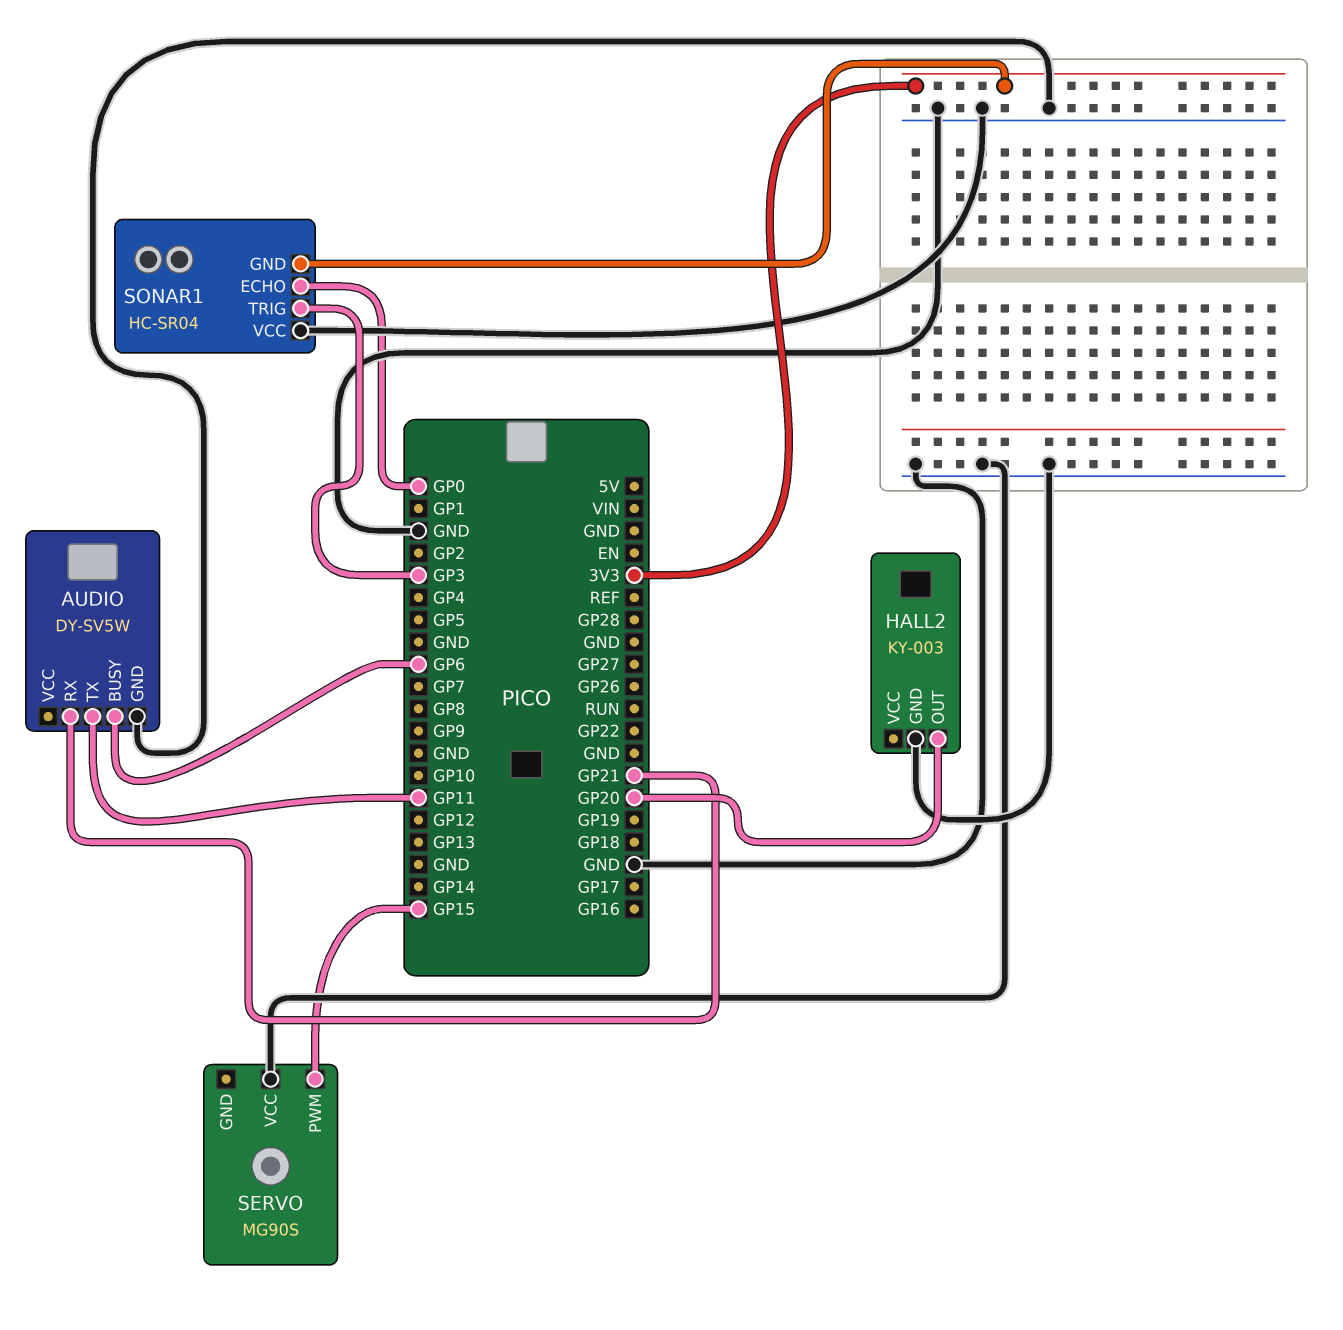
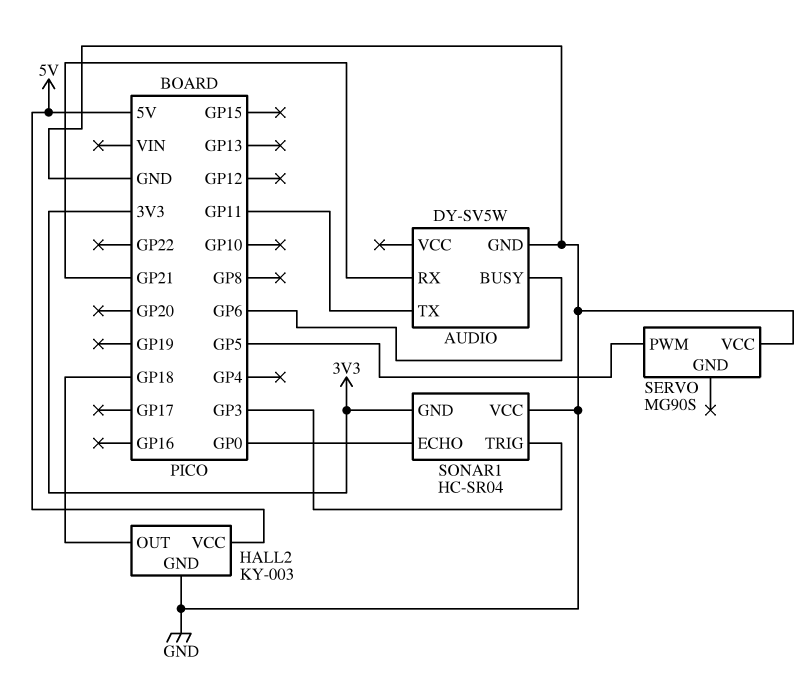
HALL2 pin OUT: GP20 -> GP18
HALL2 pin VCC: none -> 5V
SERVO pin PWM: GP15 -> GP5

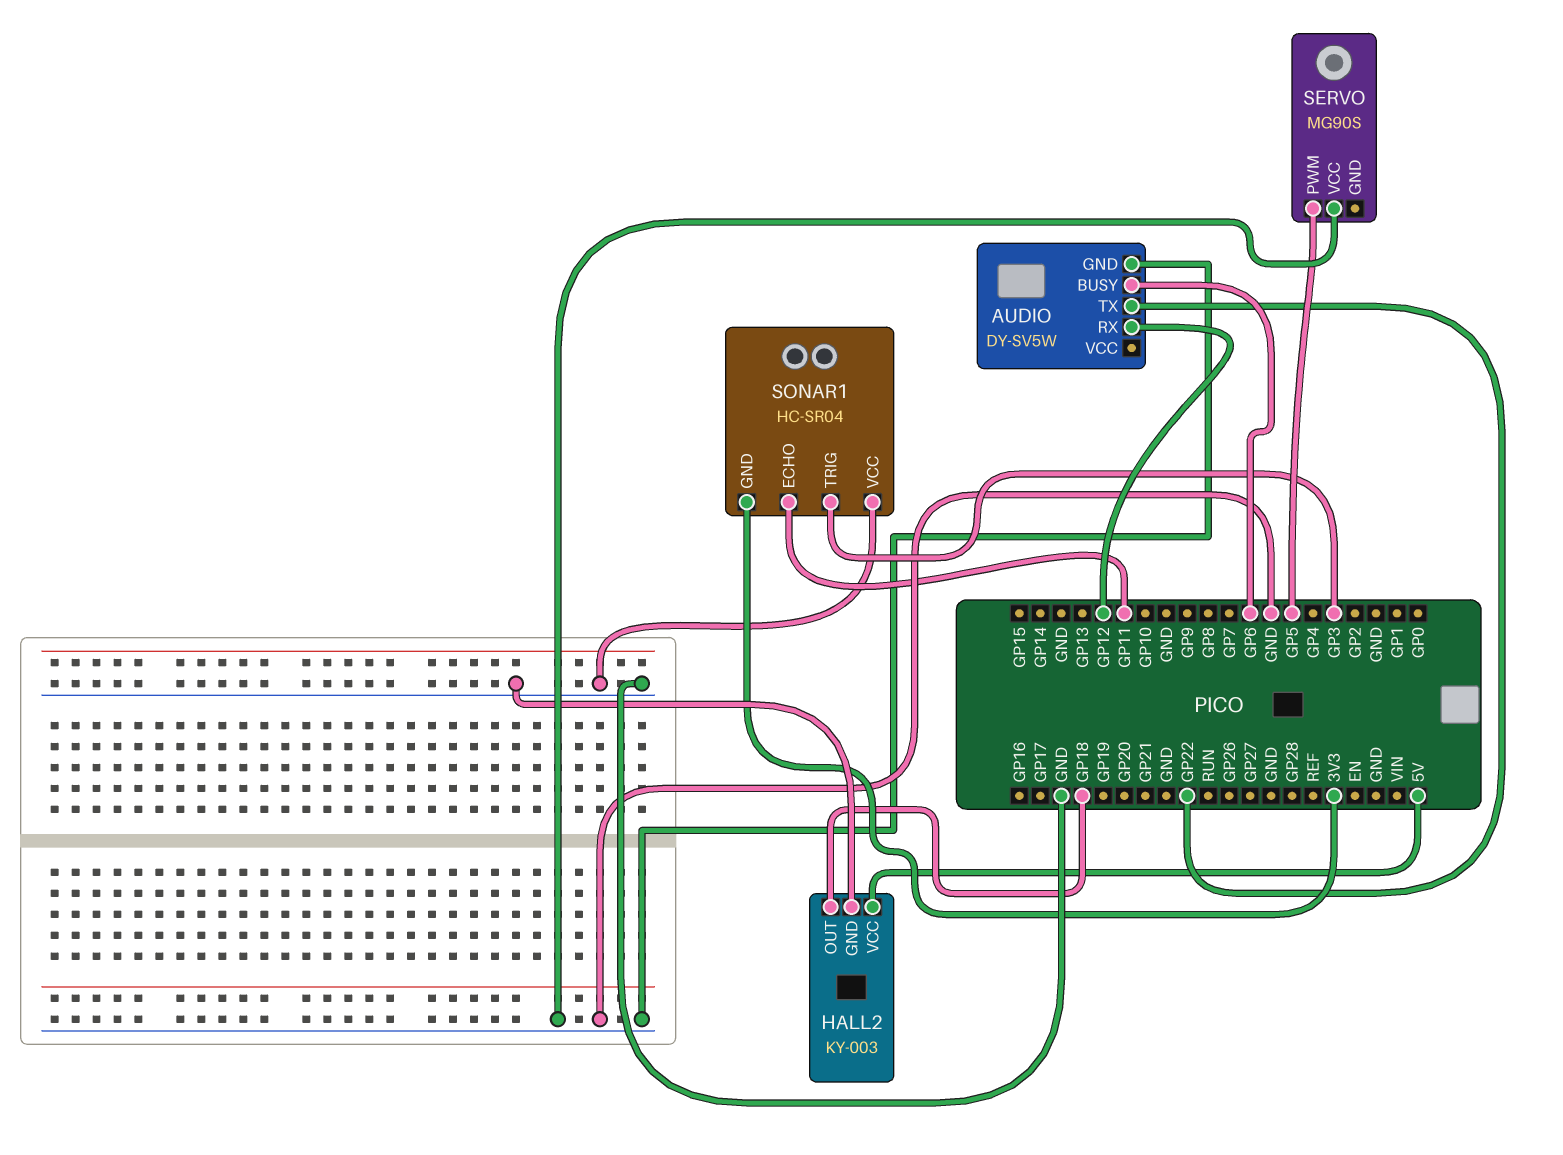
AUDIO pin RX: GP21 -> GP12
AUDIO pin TX: GP11 -> GP22
SONAR1 pin ECHO: GP0 -> GP11

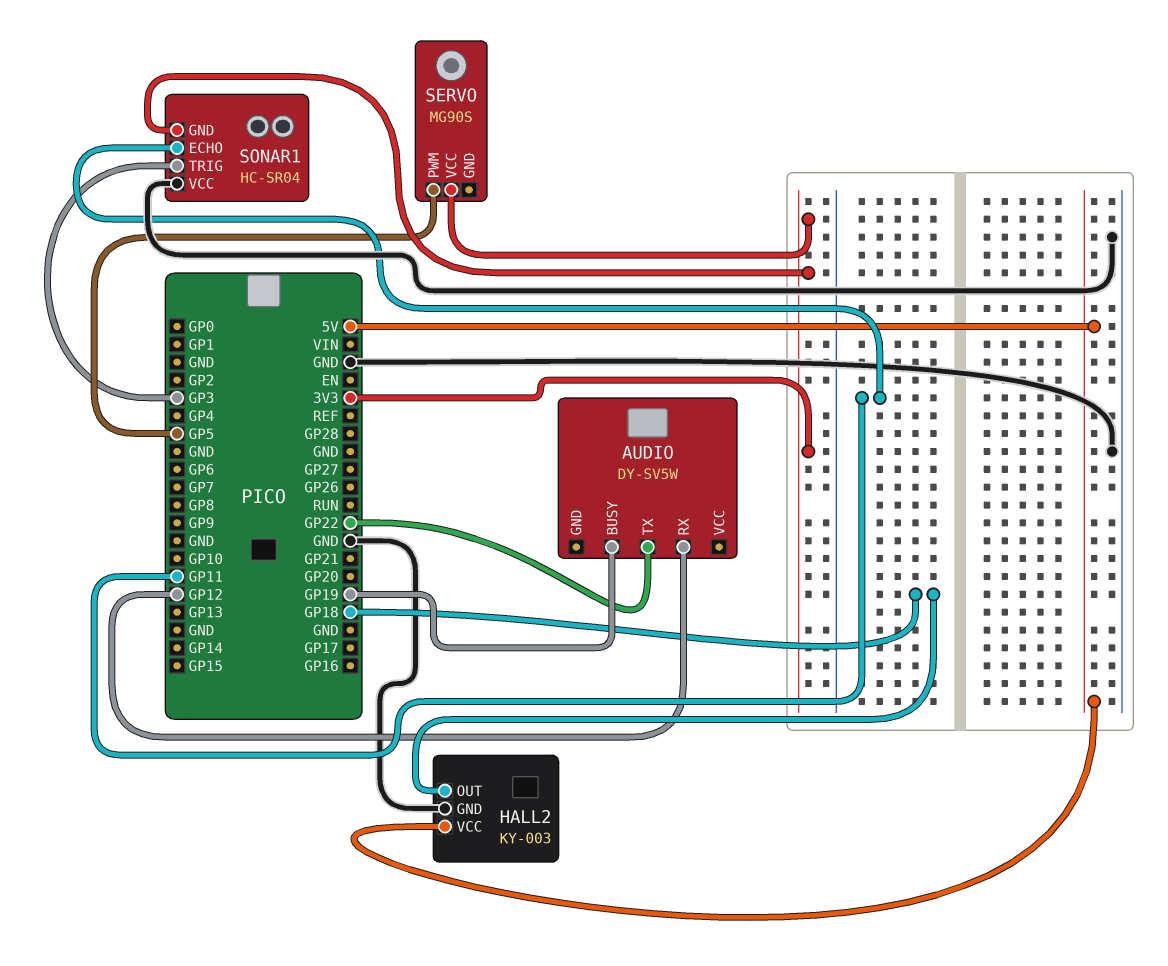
AUDIO pin BUSY: GP6 -> GP19
AUDIO pin GND: GND -> none
SERVO pin VCC: GND -> 3V3

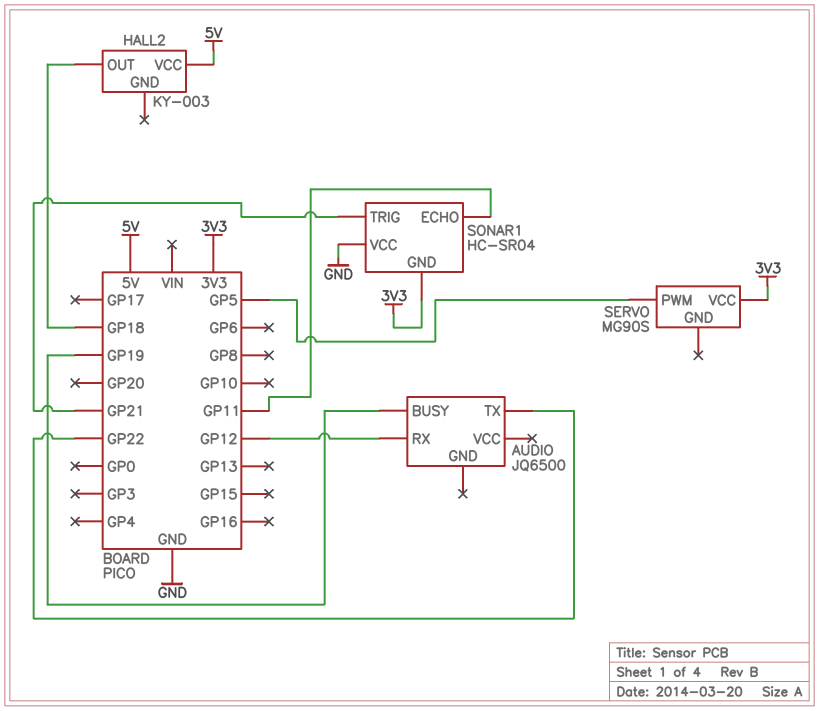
AUDIO: DY-SV5W -> JQ6500
HALL2 pin GND: GND -> none
SONAR1 pin TRIG: GP3 -> GP21

